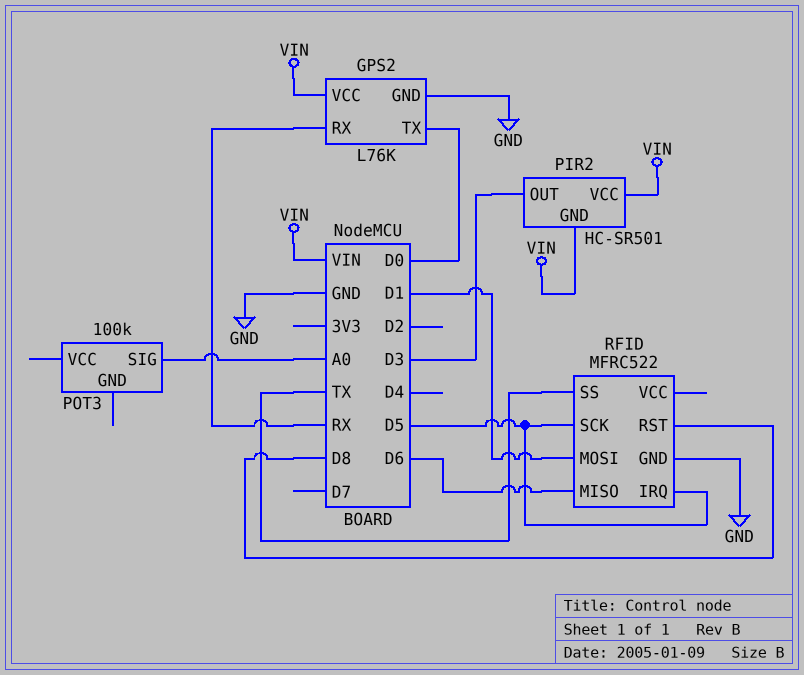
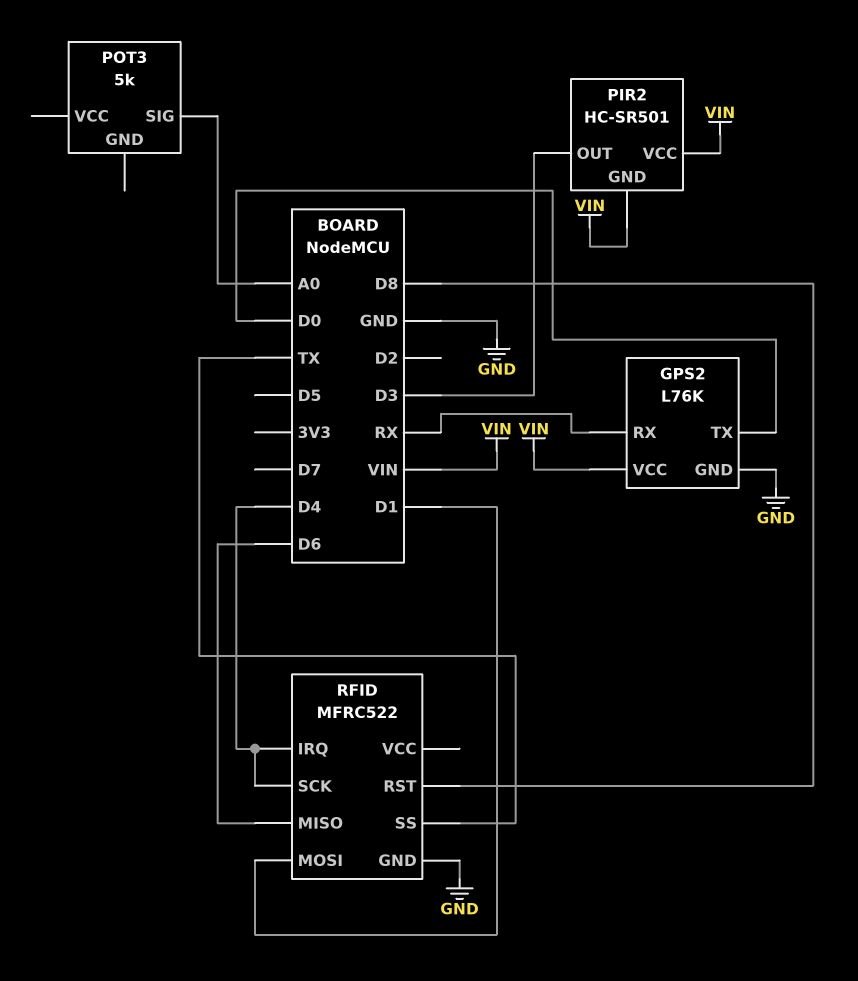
POT3: 100k -> 5k
RFID pin IRQ: D5 -> D4
RFID pin SCK: D5 -> D4

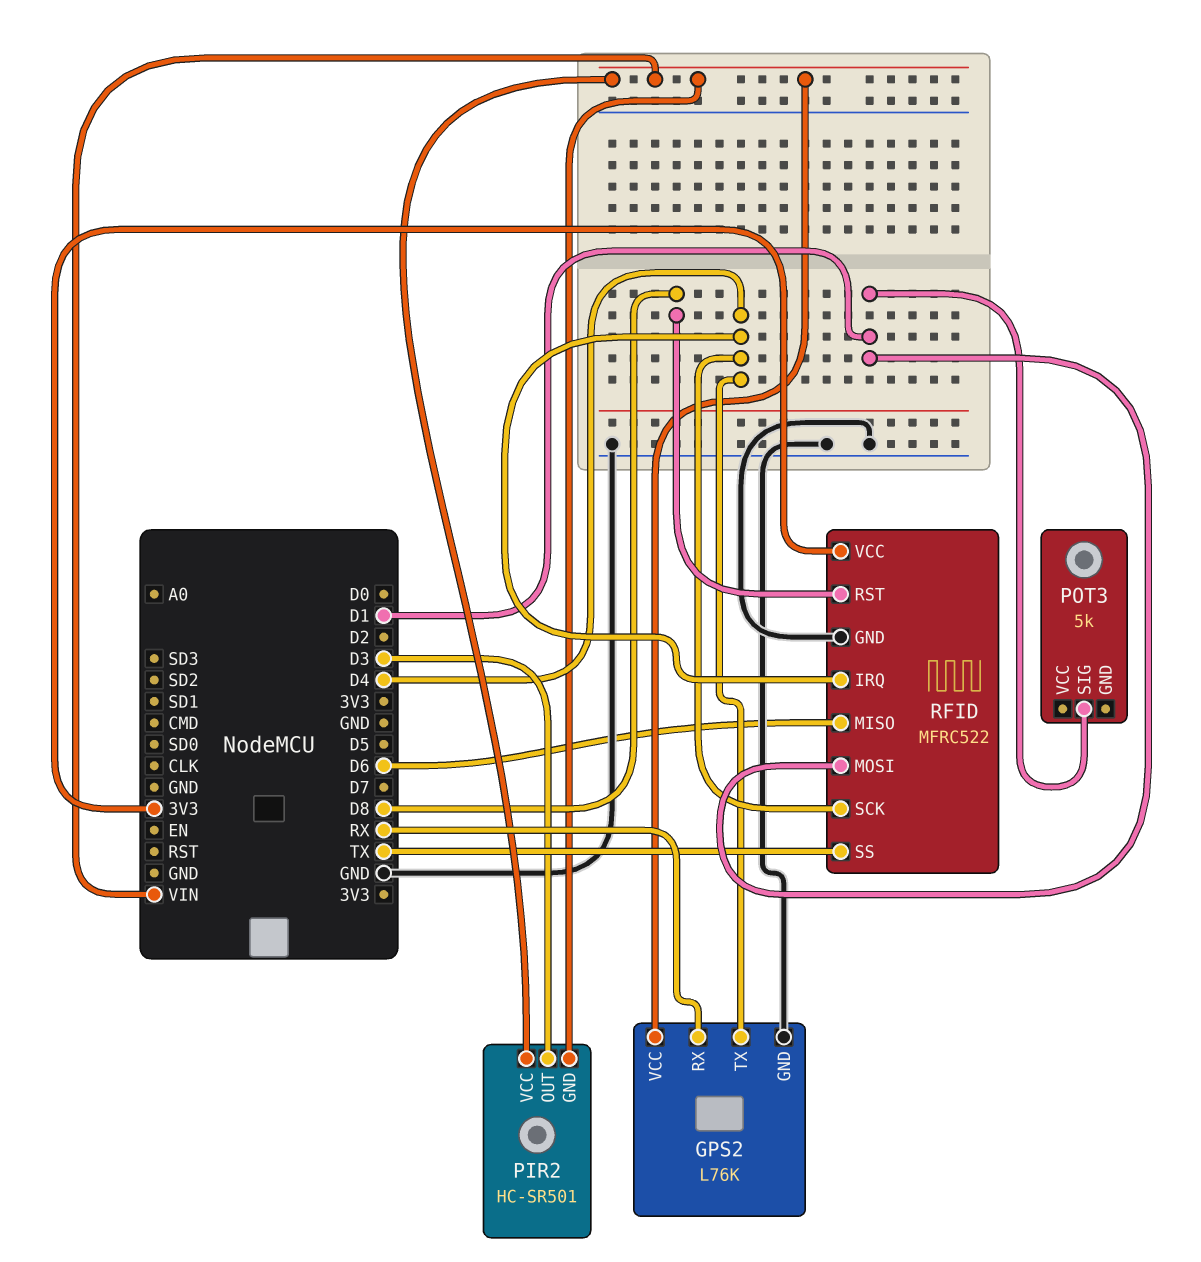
GPS2 pin TX: D0 -> D4
POT3 pin SIG: A0 -> D1
RFID pin VCC: none -> 3V3

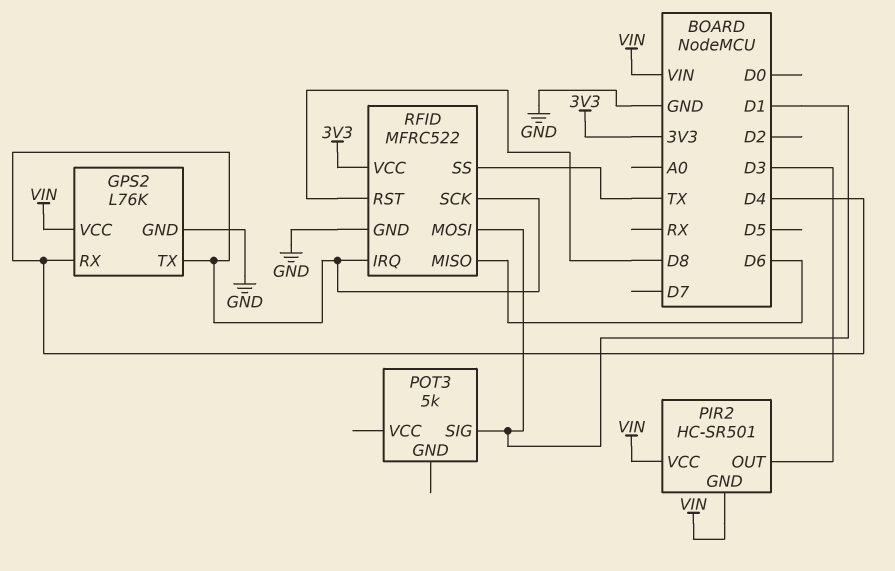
GPS2 pin RX: RX -> D4

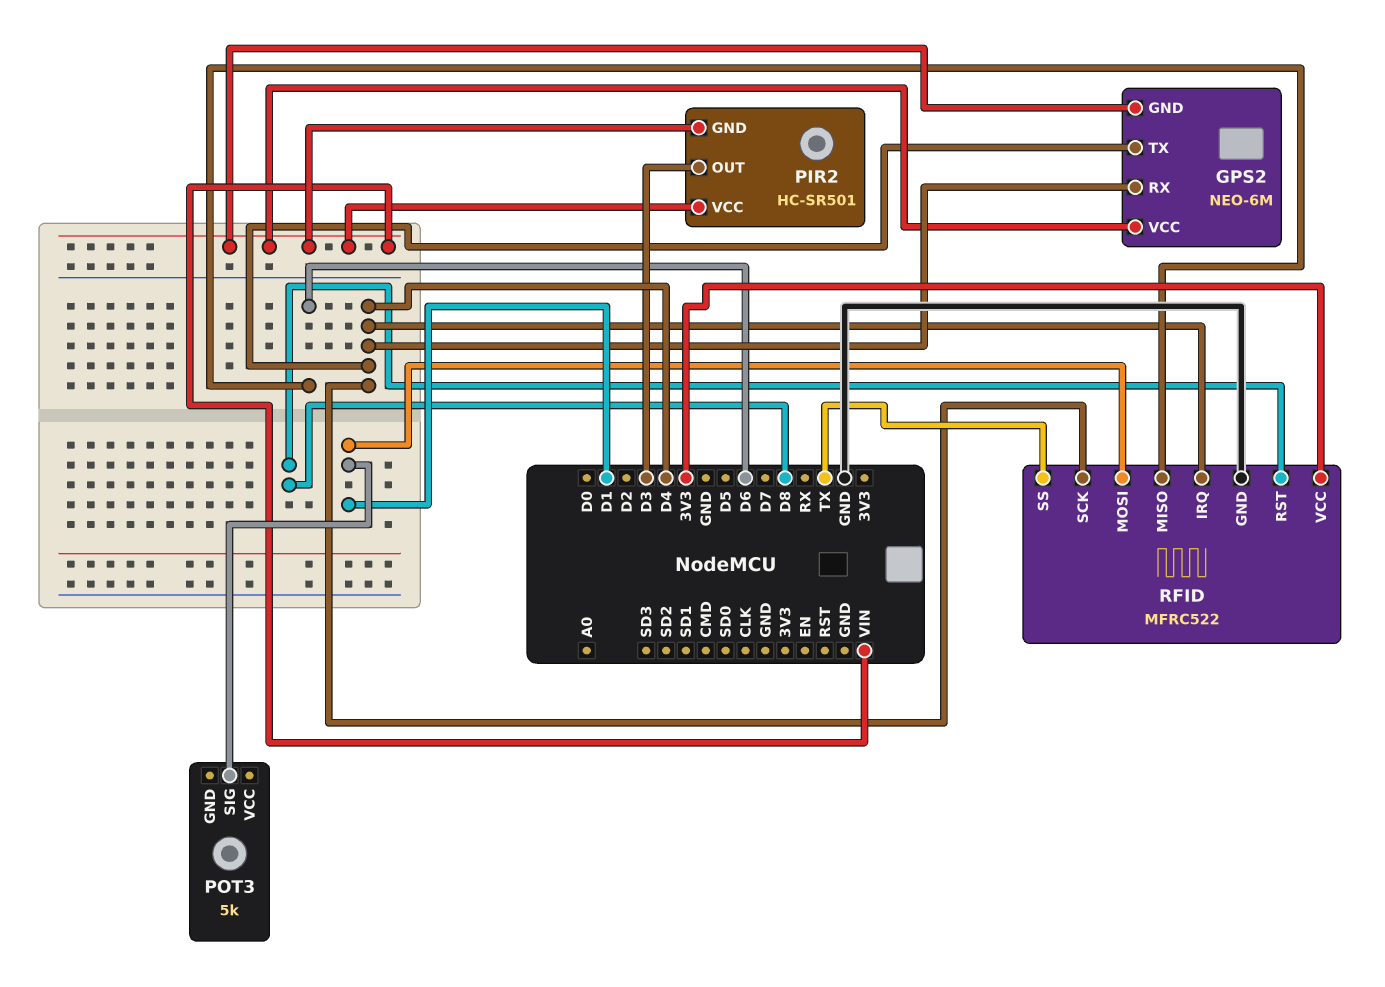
GPS2: L76K -> NEO-6M
GPS2 pin GND: GND -> VIN

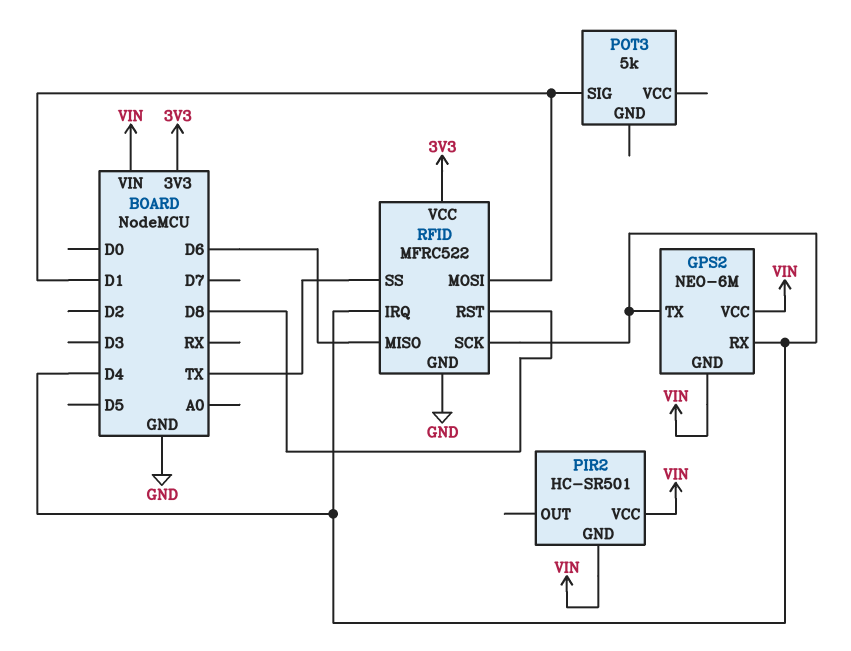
PIR2 pin OUT: D3 -> none

